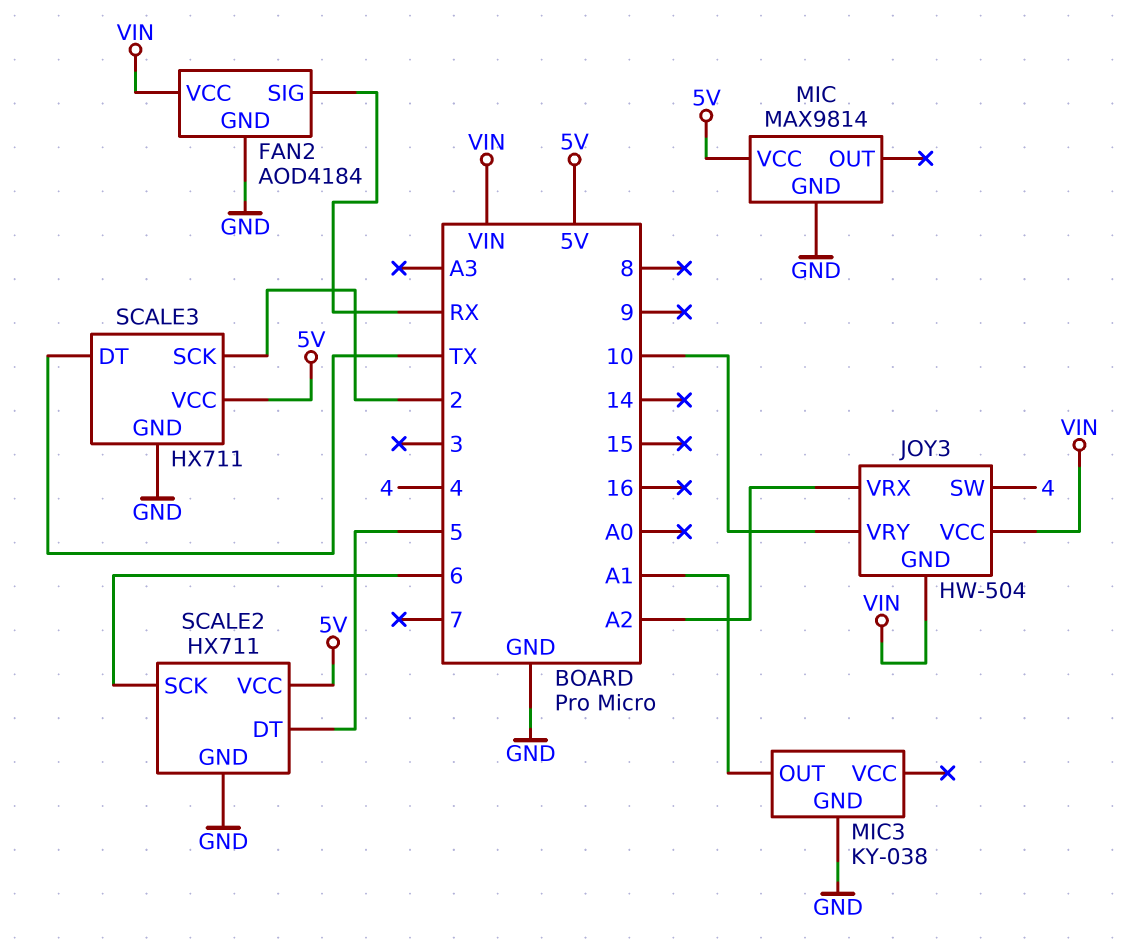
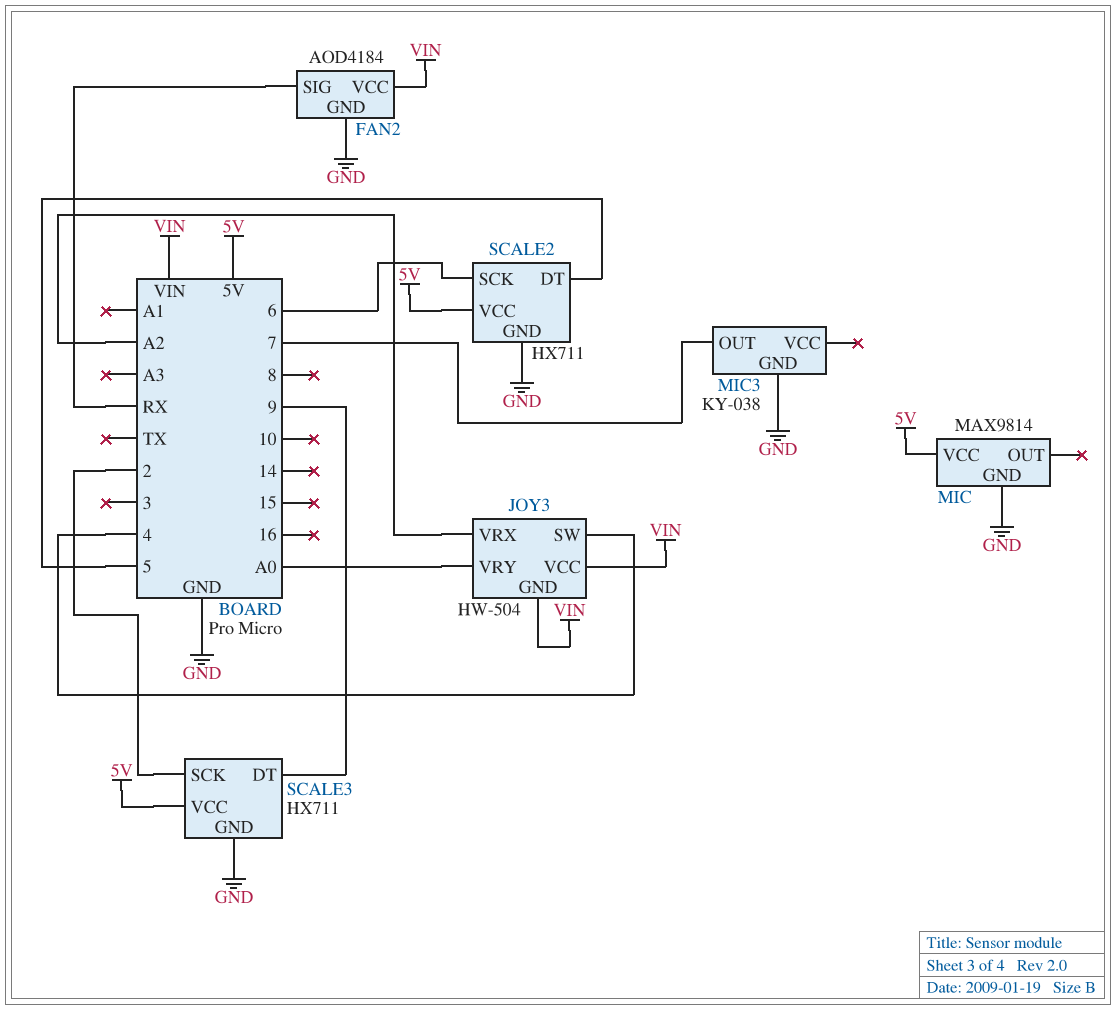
JOY3 pin VRY: 10 -> A0
MIC3 pin OUT: A1 -> 7
SCALE3 pin DT: TX -> 9

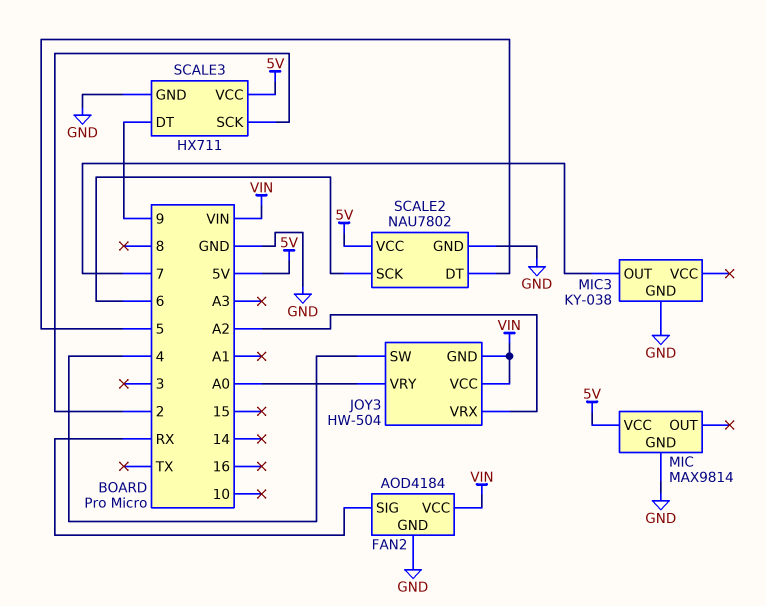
SCALE2: HX711 -> NAU7802

